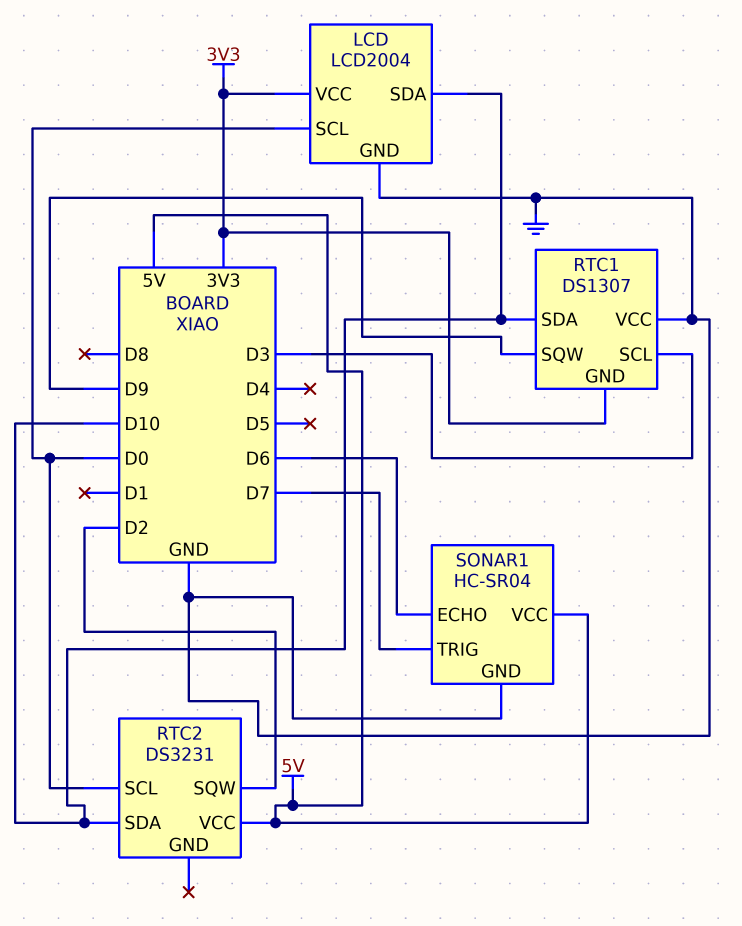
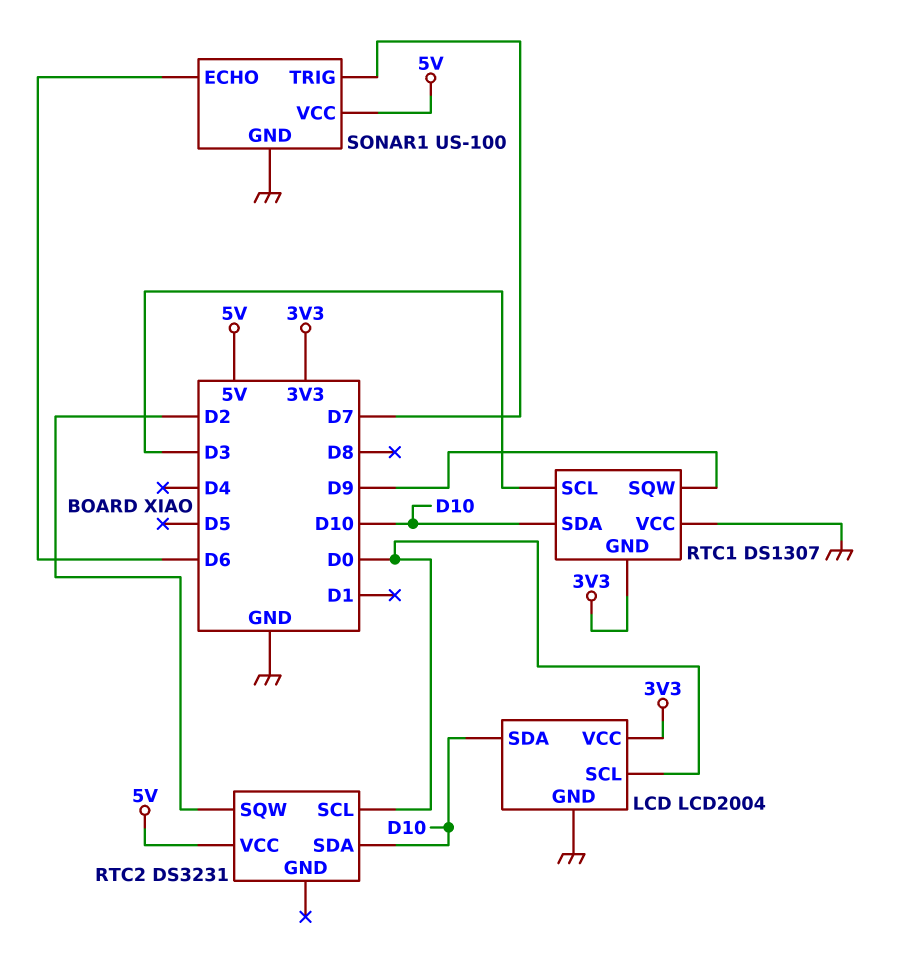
SONAR1: HC-SR04 -> US-100

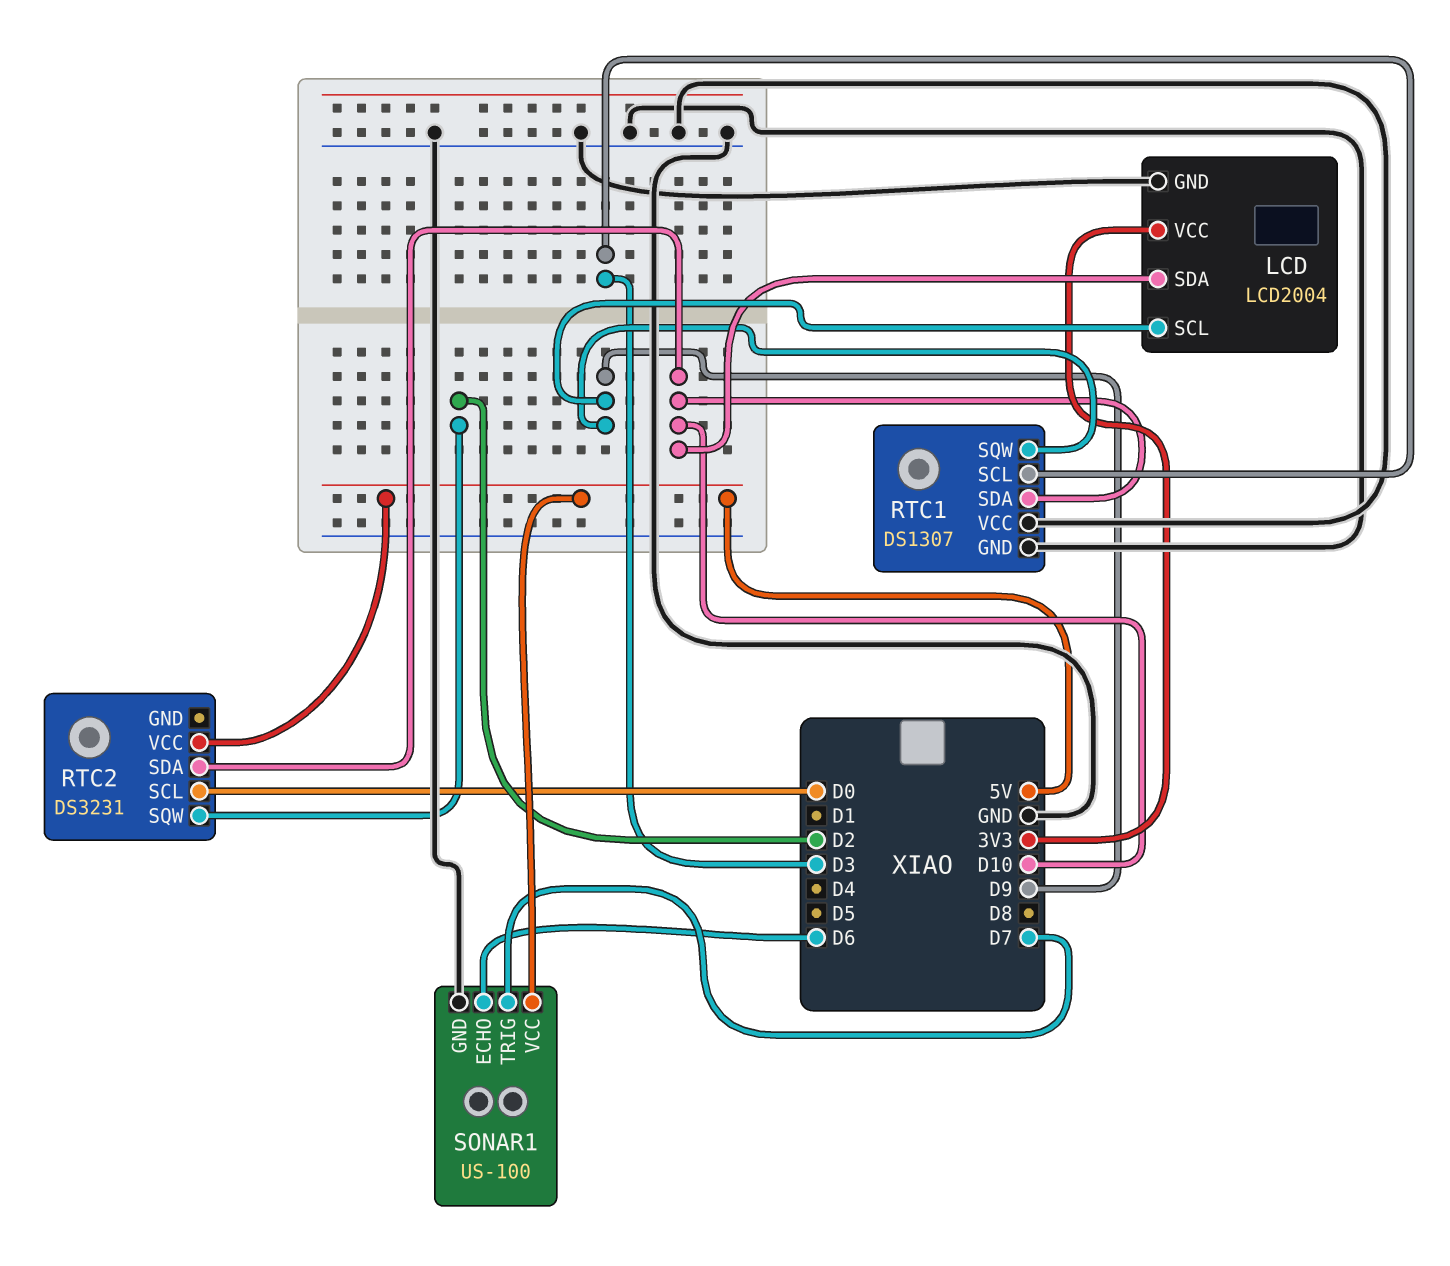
LCD pin SCL: D0 -> D9
RTC1 pin GND: 3V3 -> GND

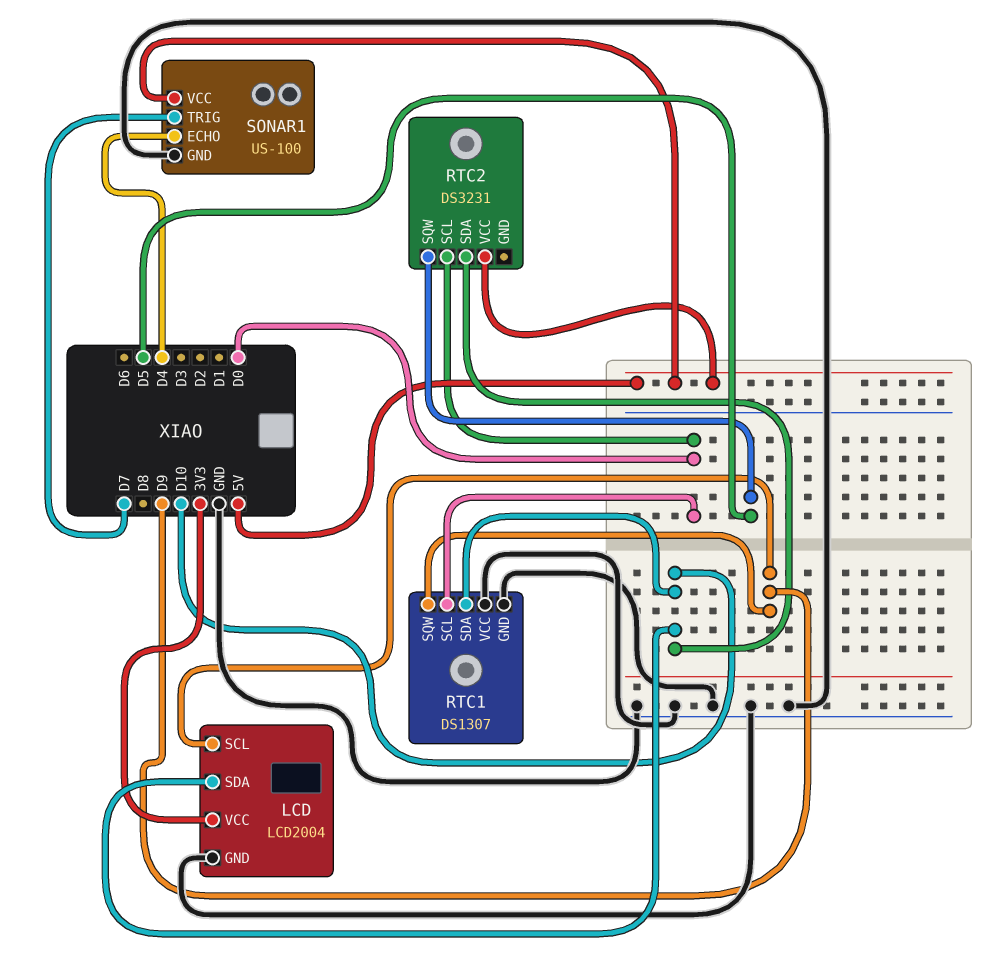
RTC1 pin SCL: D3 -> D0
RTC2 pin SQW: D2 -> D5
SONAR1 pin ECHO: D6 -> D4

